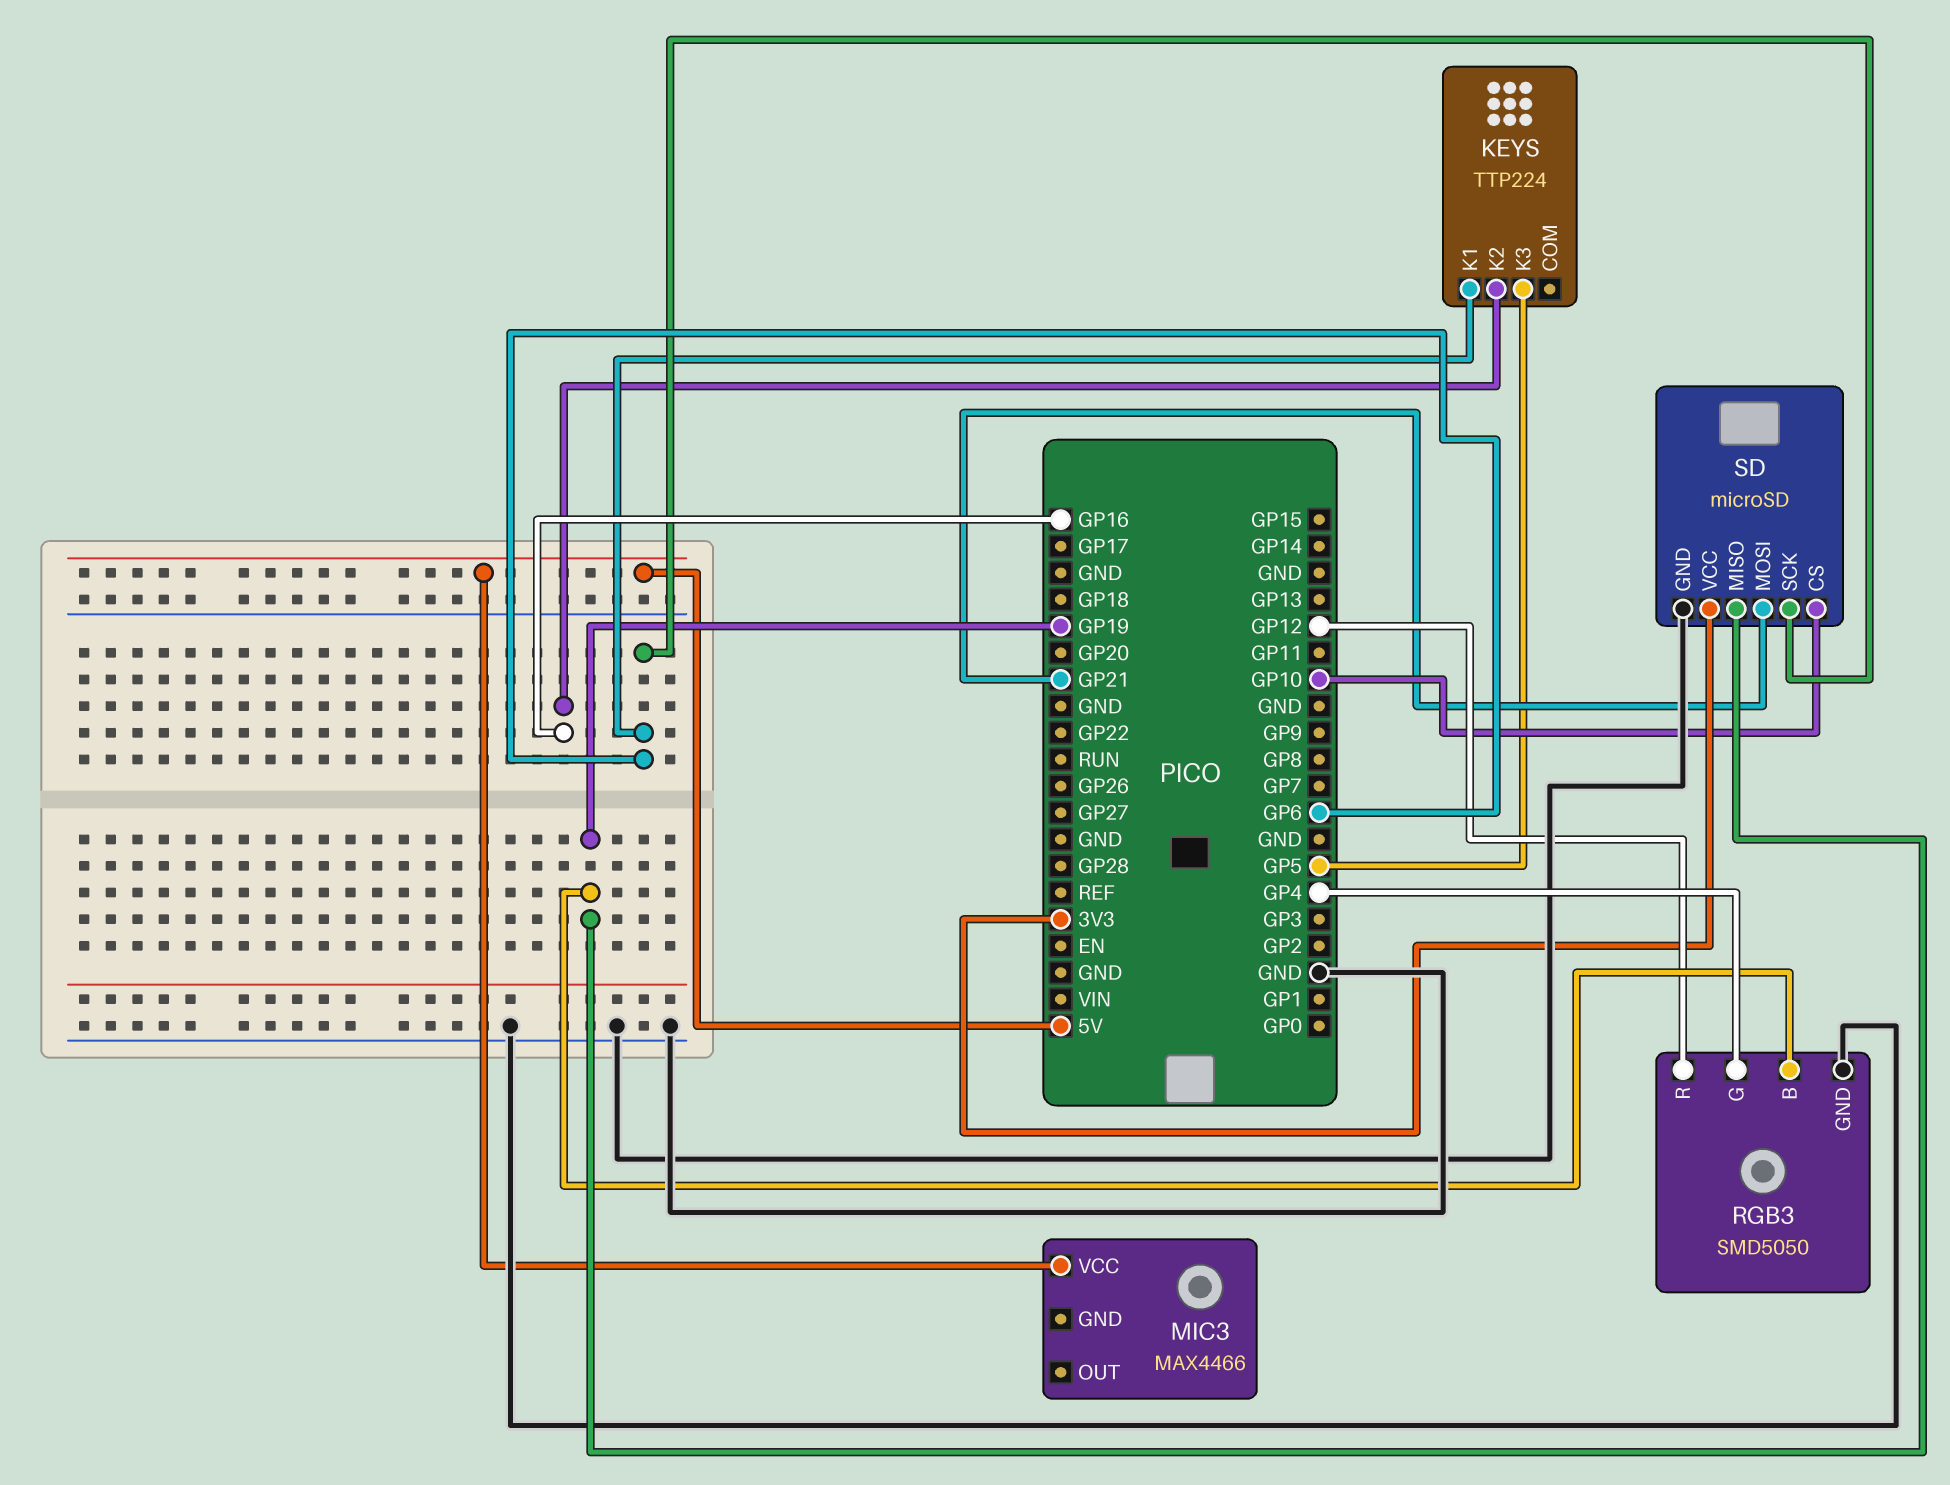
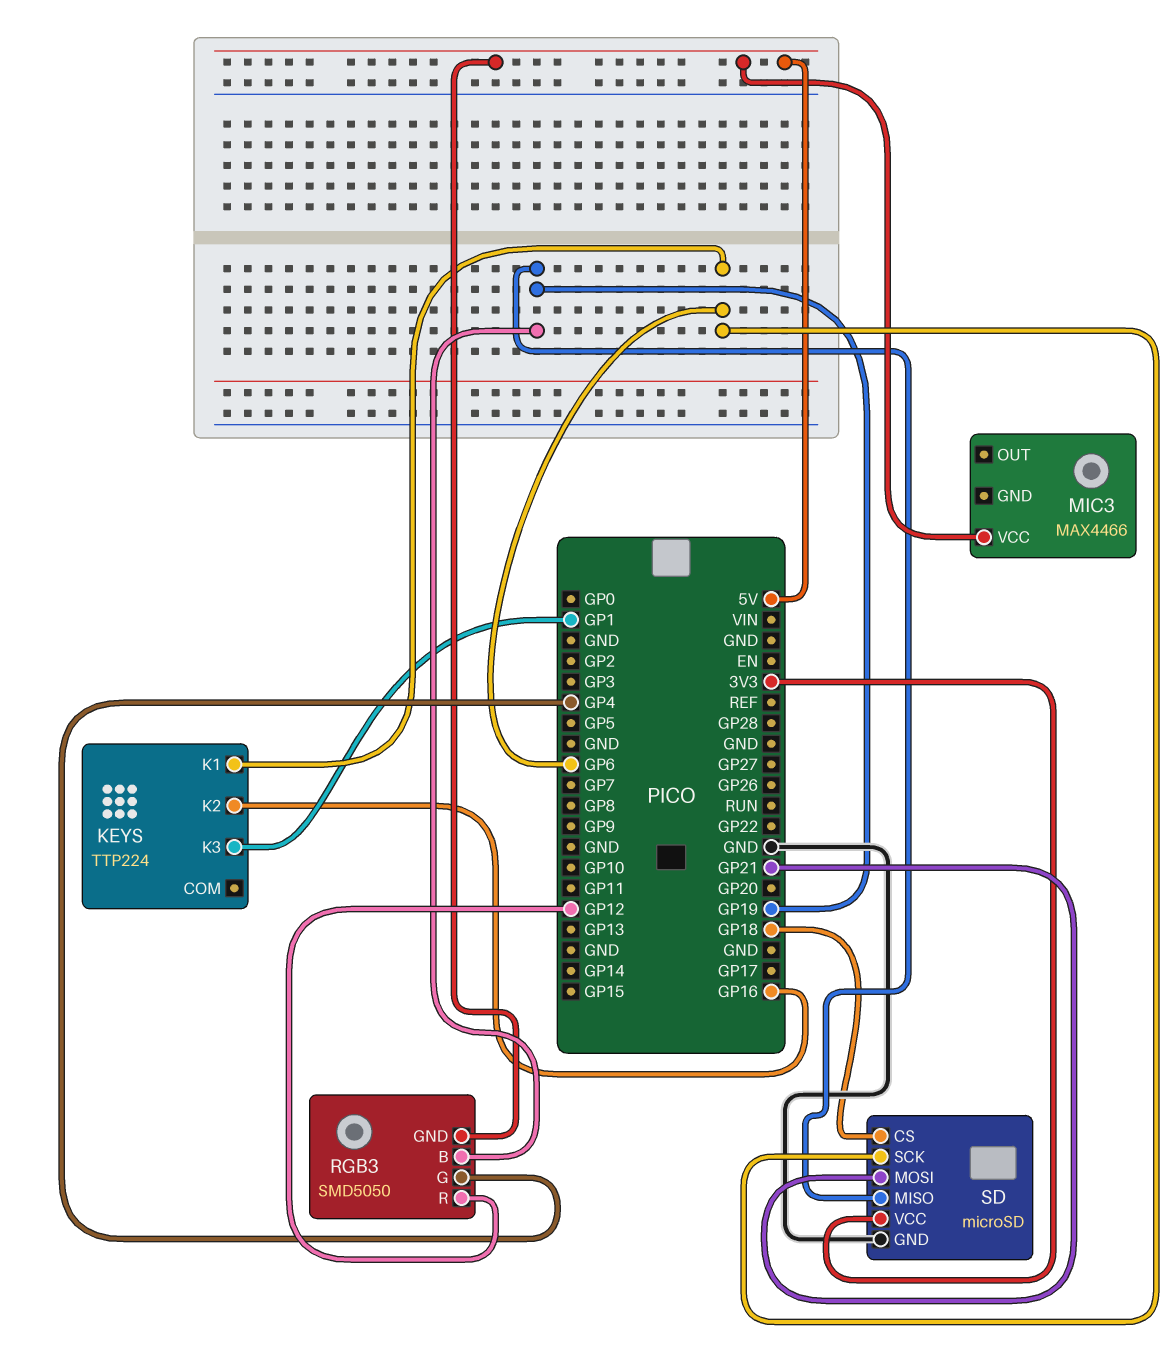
KEYS pin K3: GP5 -> GP1
RGB3 pin GND: GND -> 5V
SD pin CS: GP10 -> GP18

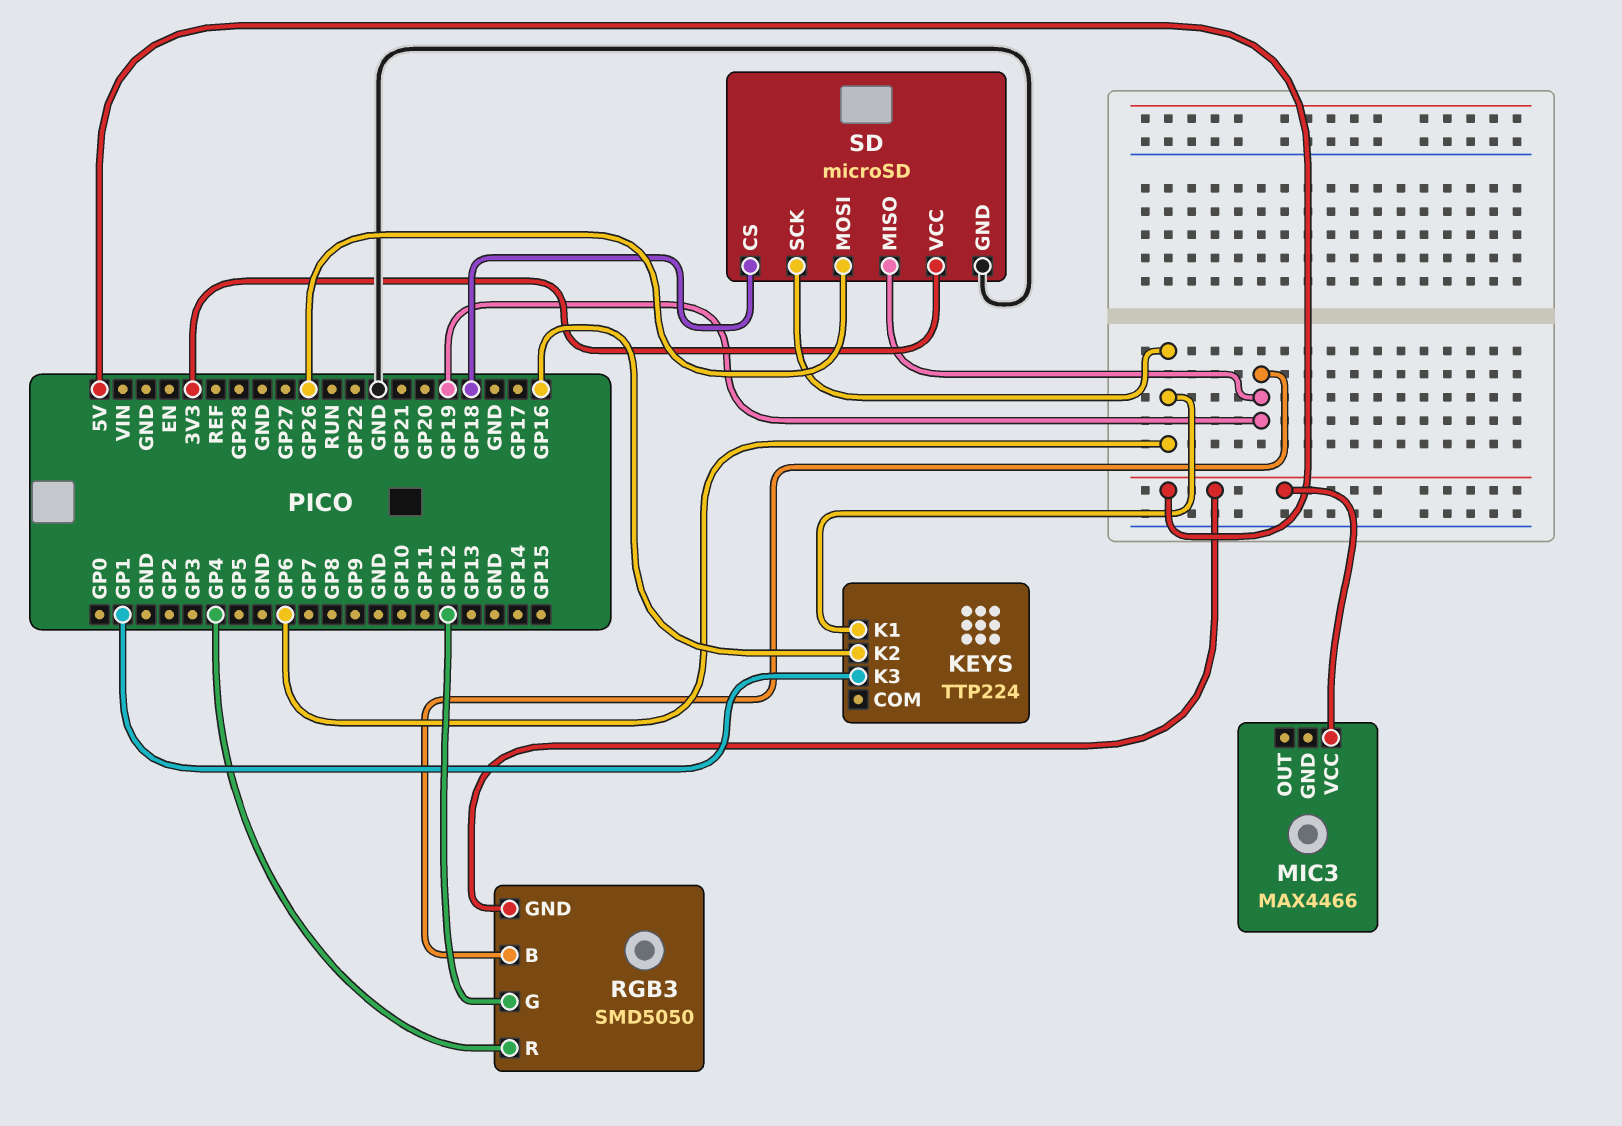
RGB3 pin G: GP4 -> GP12
RGB3 pin R: GP12 -> GP4
SD pin MOSI: GP21 -> GP26

